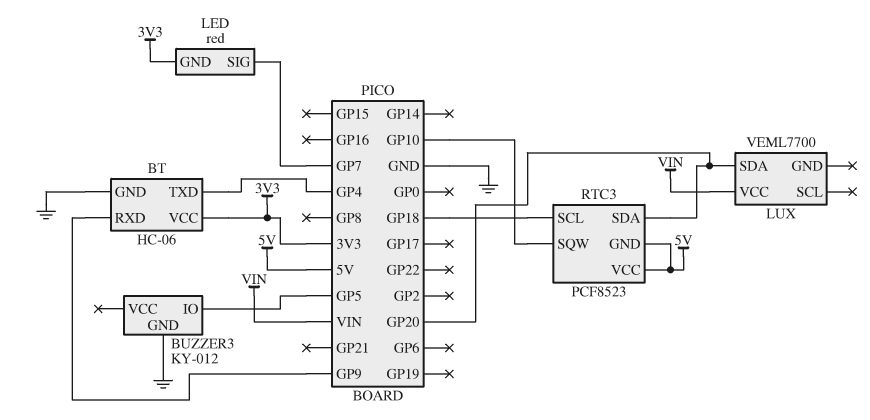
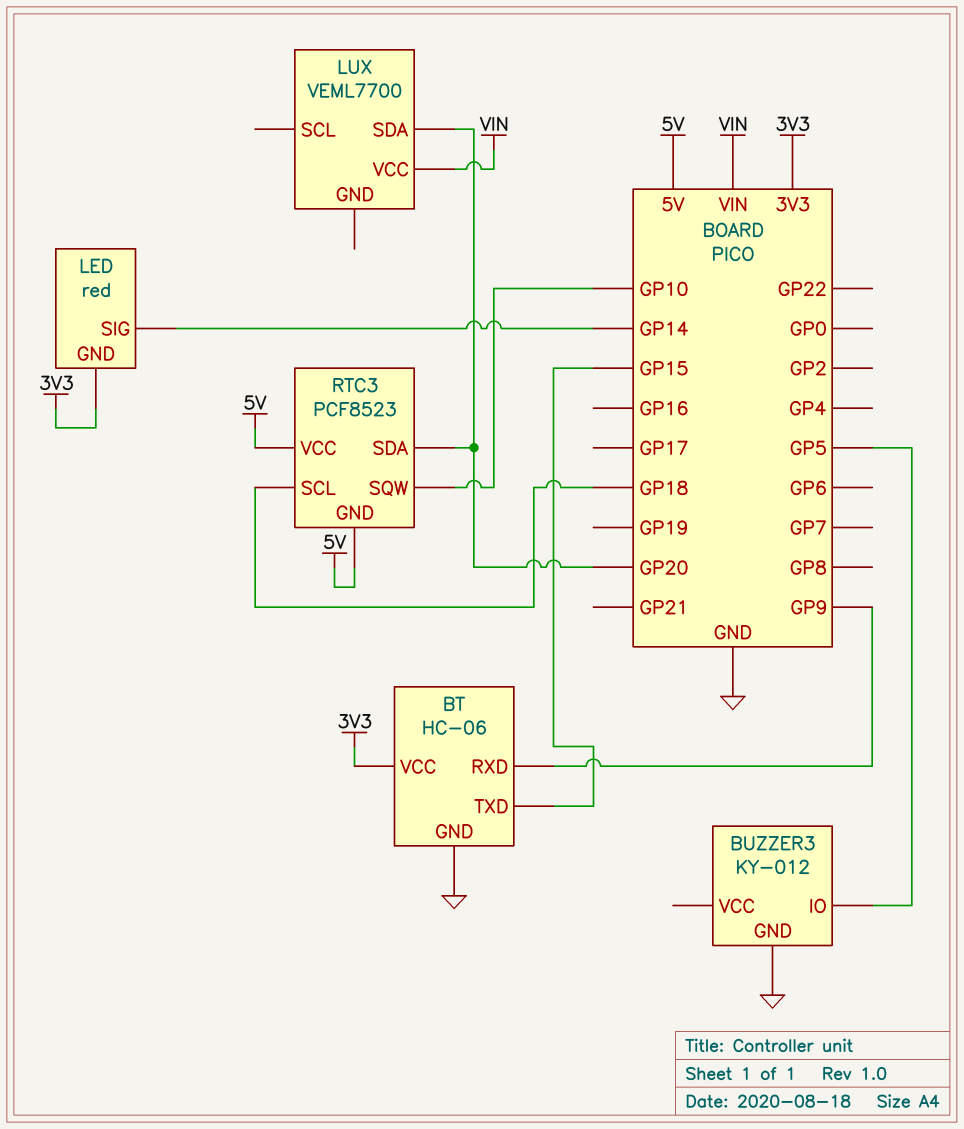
BT pin TXD: GP4 -> GP15
LED pin SIG: GP7 -> GP14

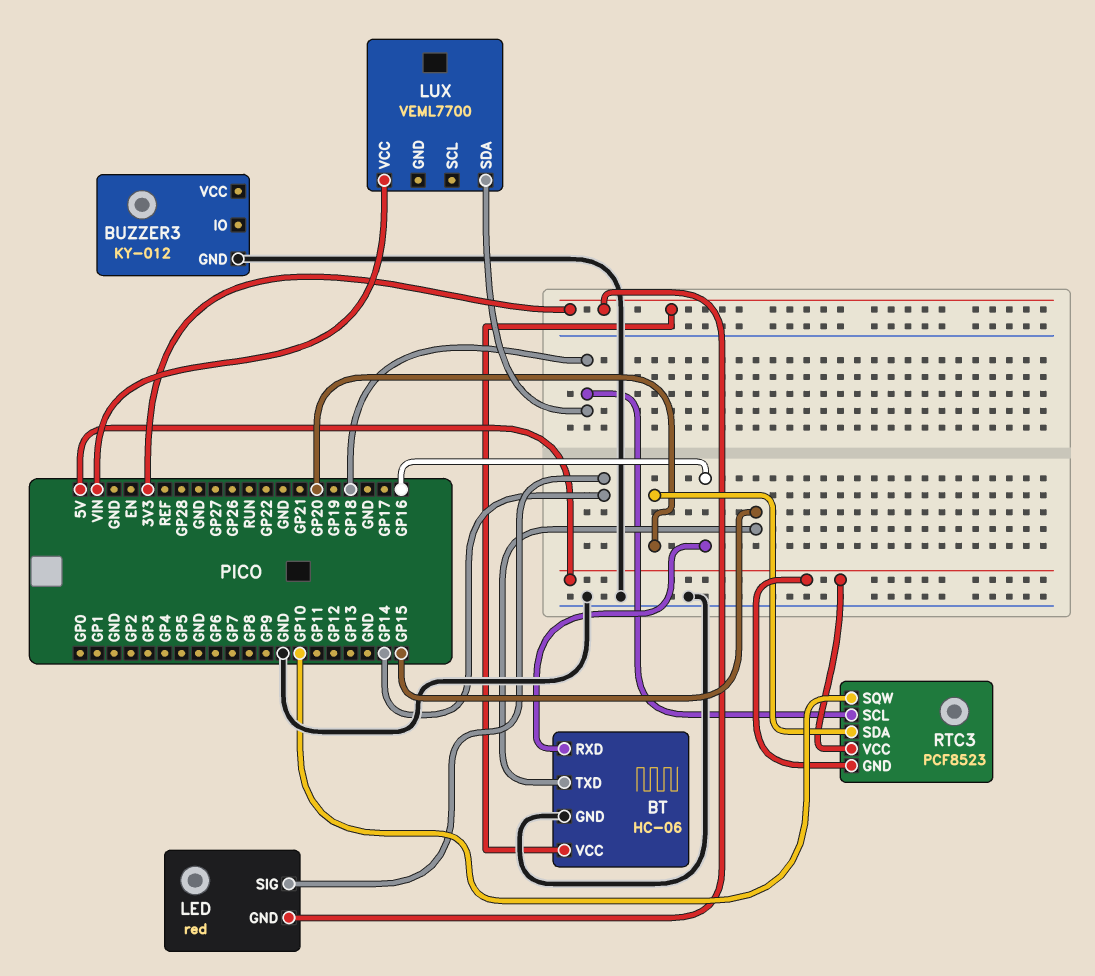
BT pin RXD: GP9 -> GP16
BUZZER3 pin IO: GP5 -> none
LUX pin SDA: GP20 -> GP18

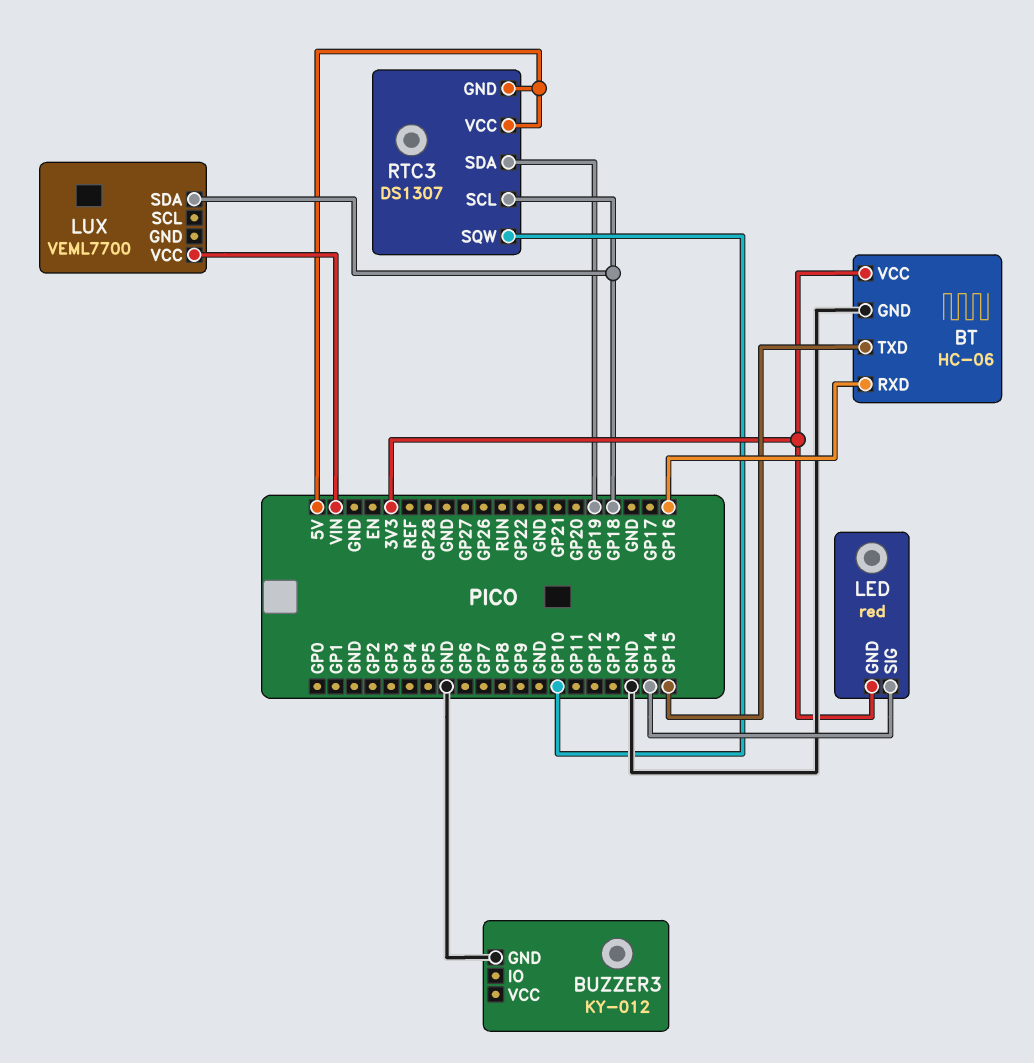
RTC3: PCF8523 -> DS1307
RTC3 pin SDA: GP20 -> GP19

